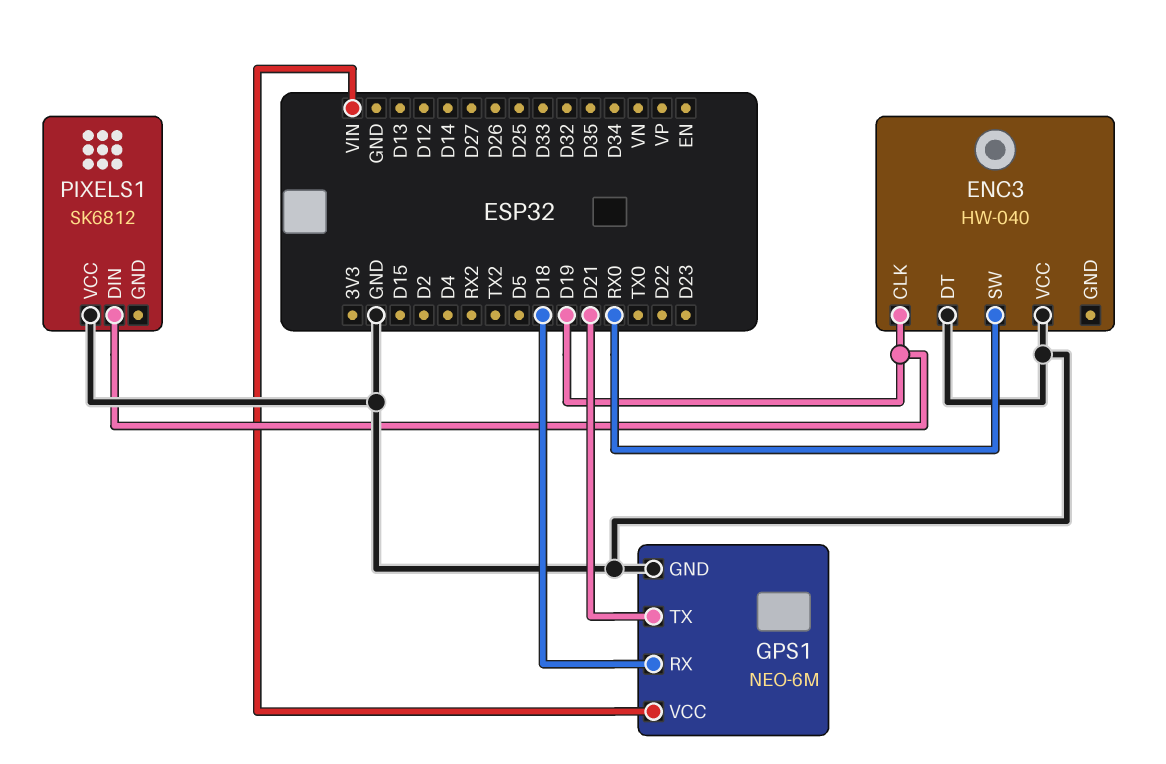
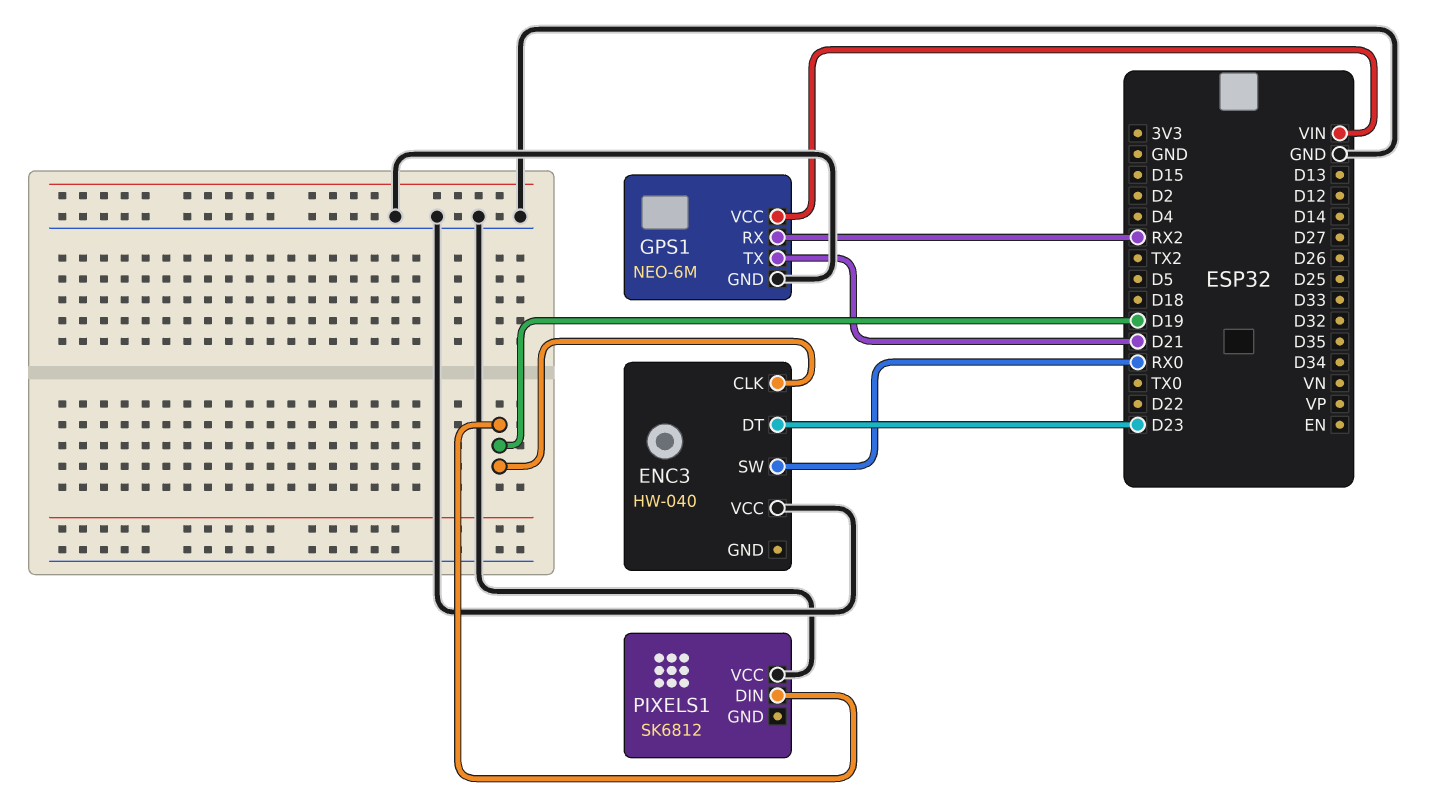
ENC3 pin DT: GND -> D23
GPS1 pin RX: D18 -> RX2

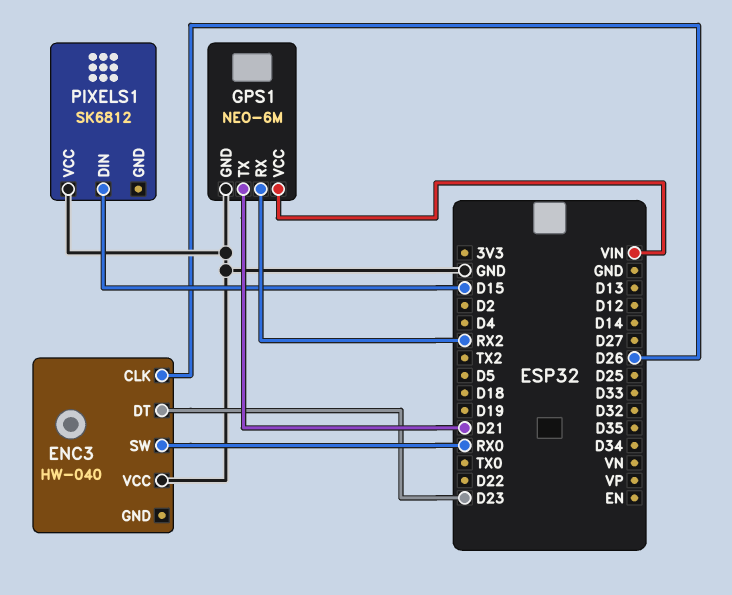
ENC3 pin CLK: D19 -> D26
PIXELS1 pin DIN: D19 -> D15

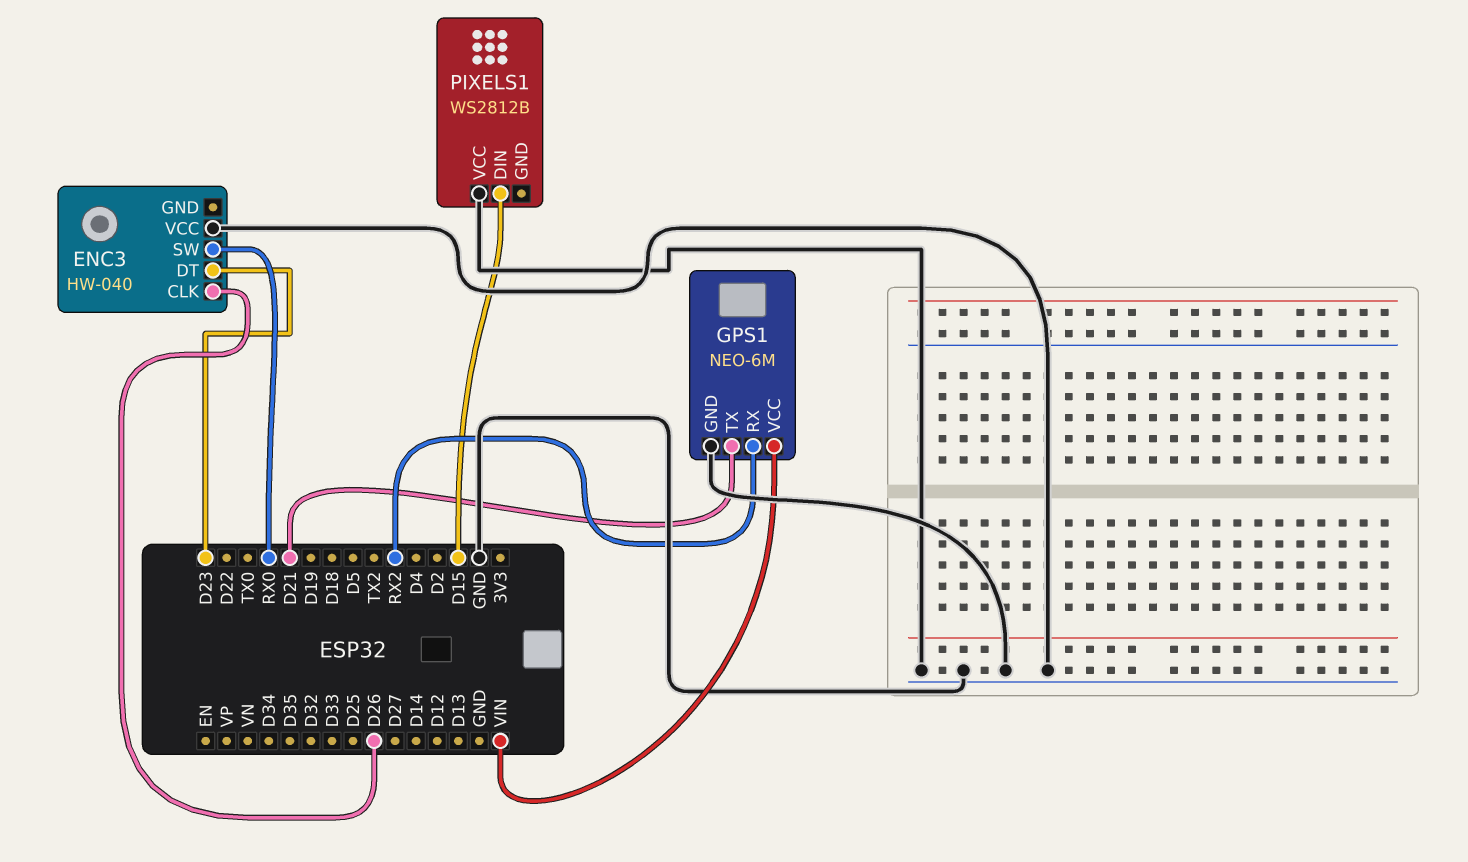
PIXELS1: SK6812 -> WS2812B

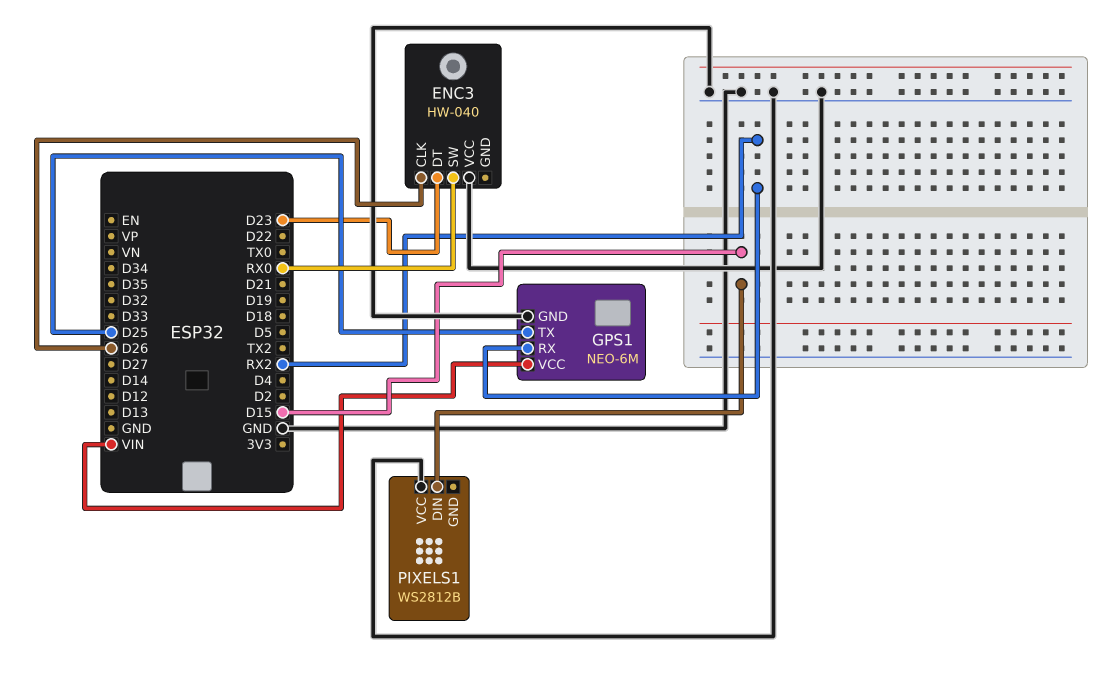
GPS1 pin TX: D21 -> D25

